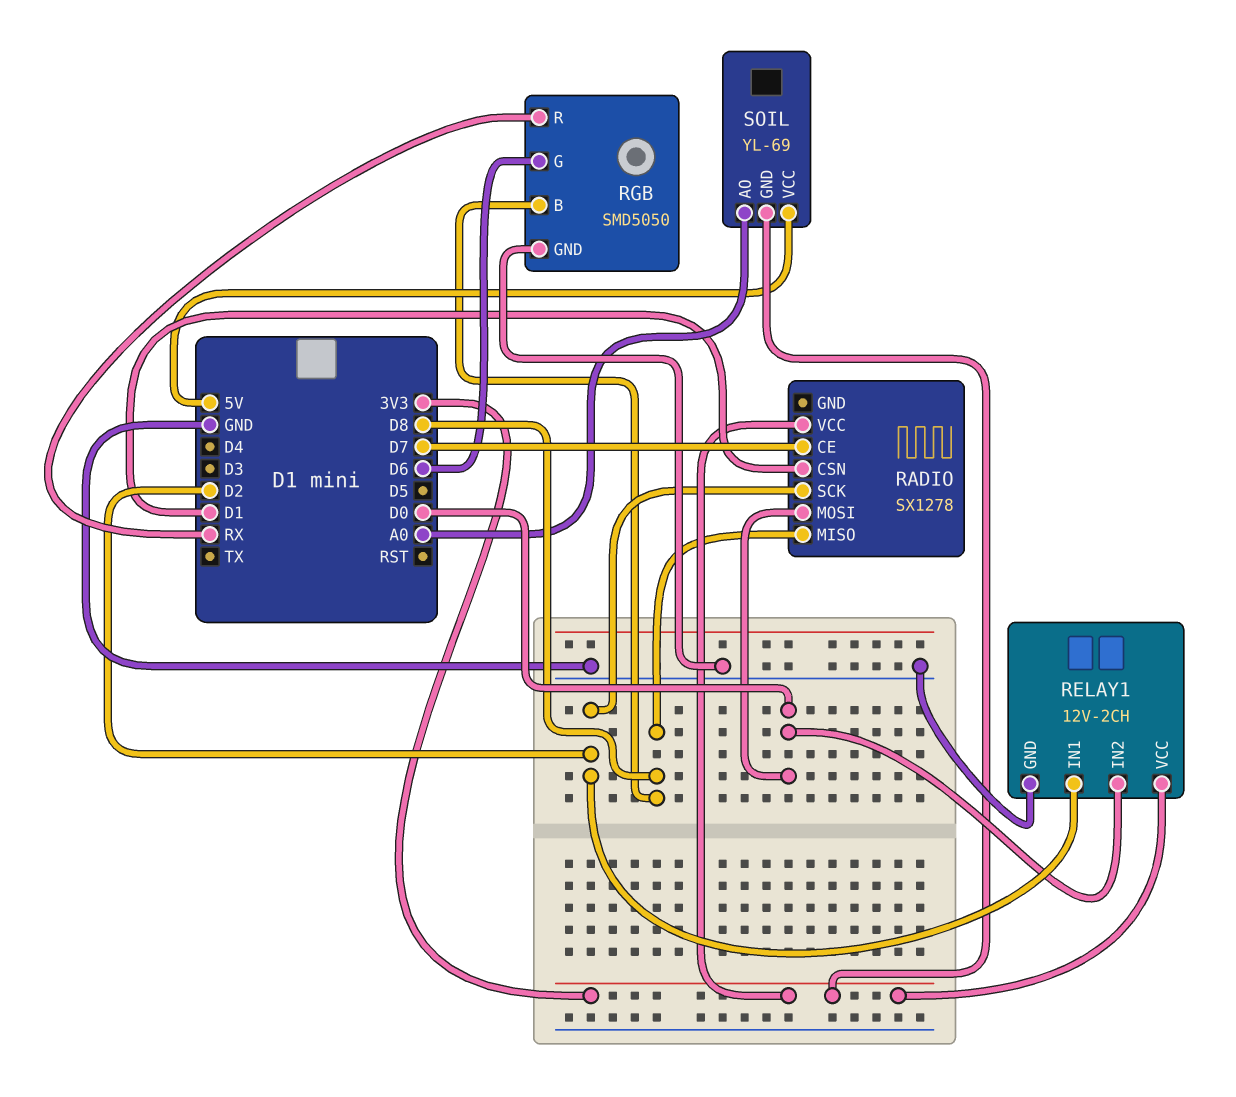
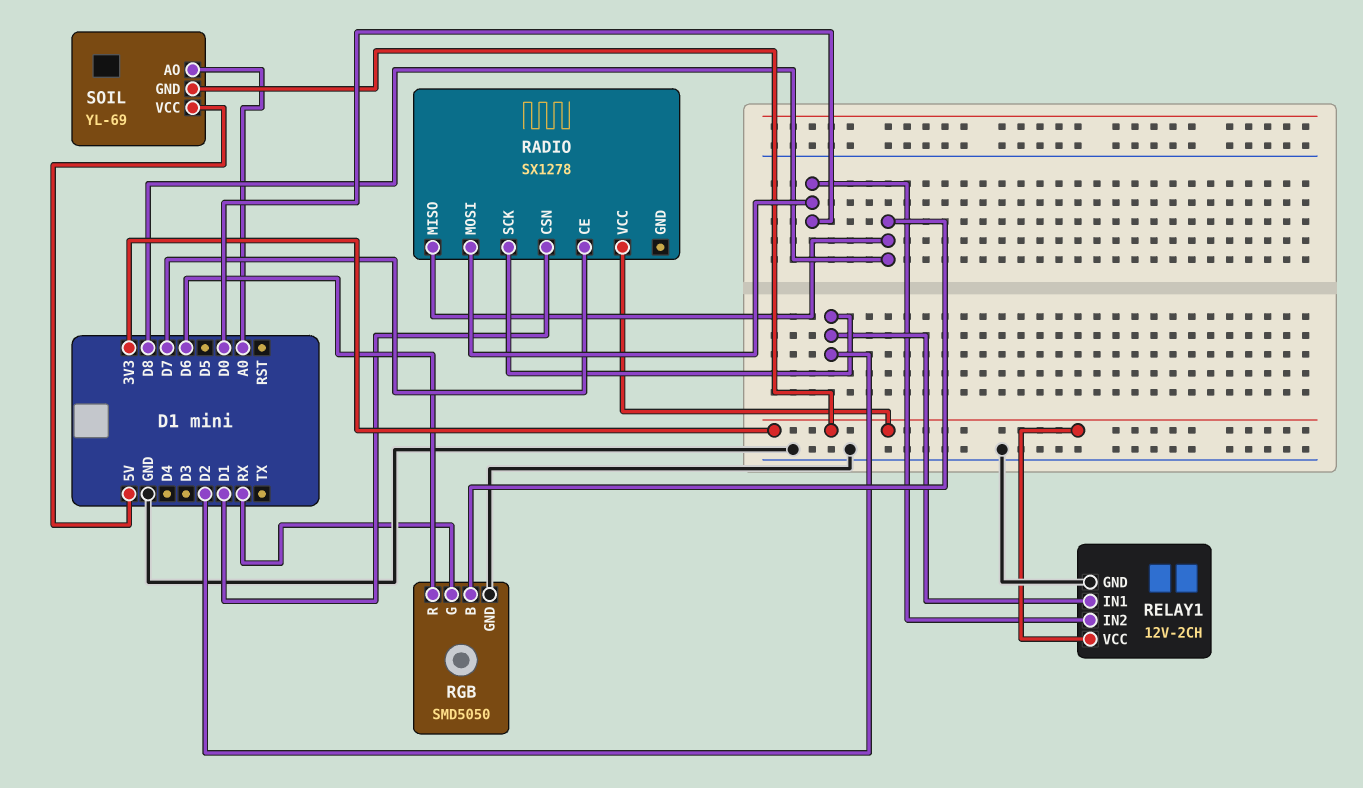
RGB pin G: D6 -> RX
RGB pin R: RX -> D6

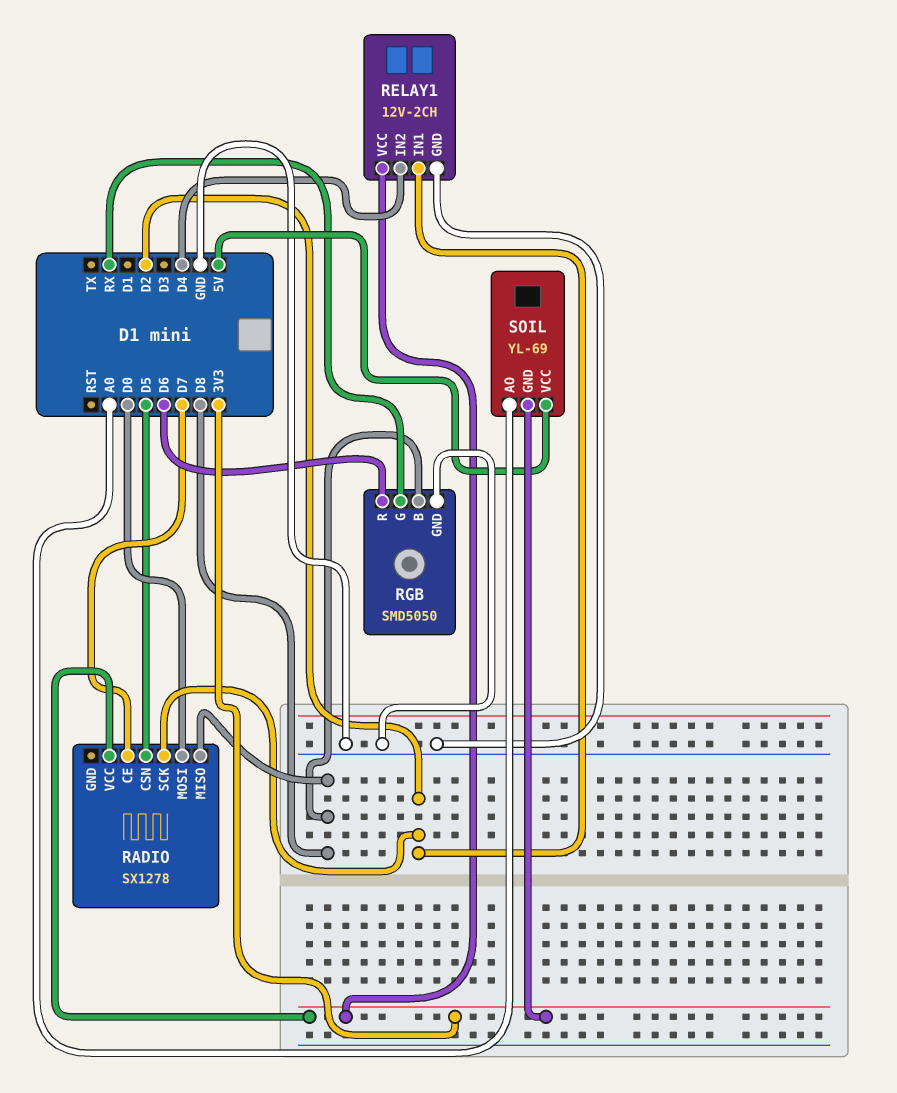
RADIO pin CSN: D1 -> D5
RELAY1 pin IN2: D0 -> D4

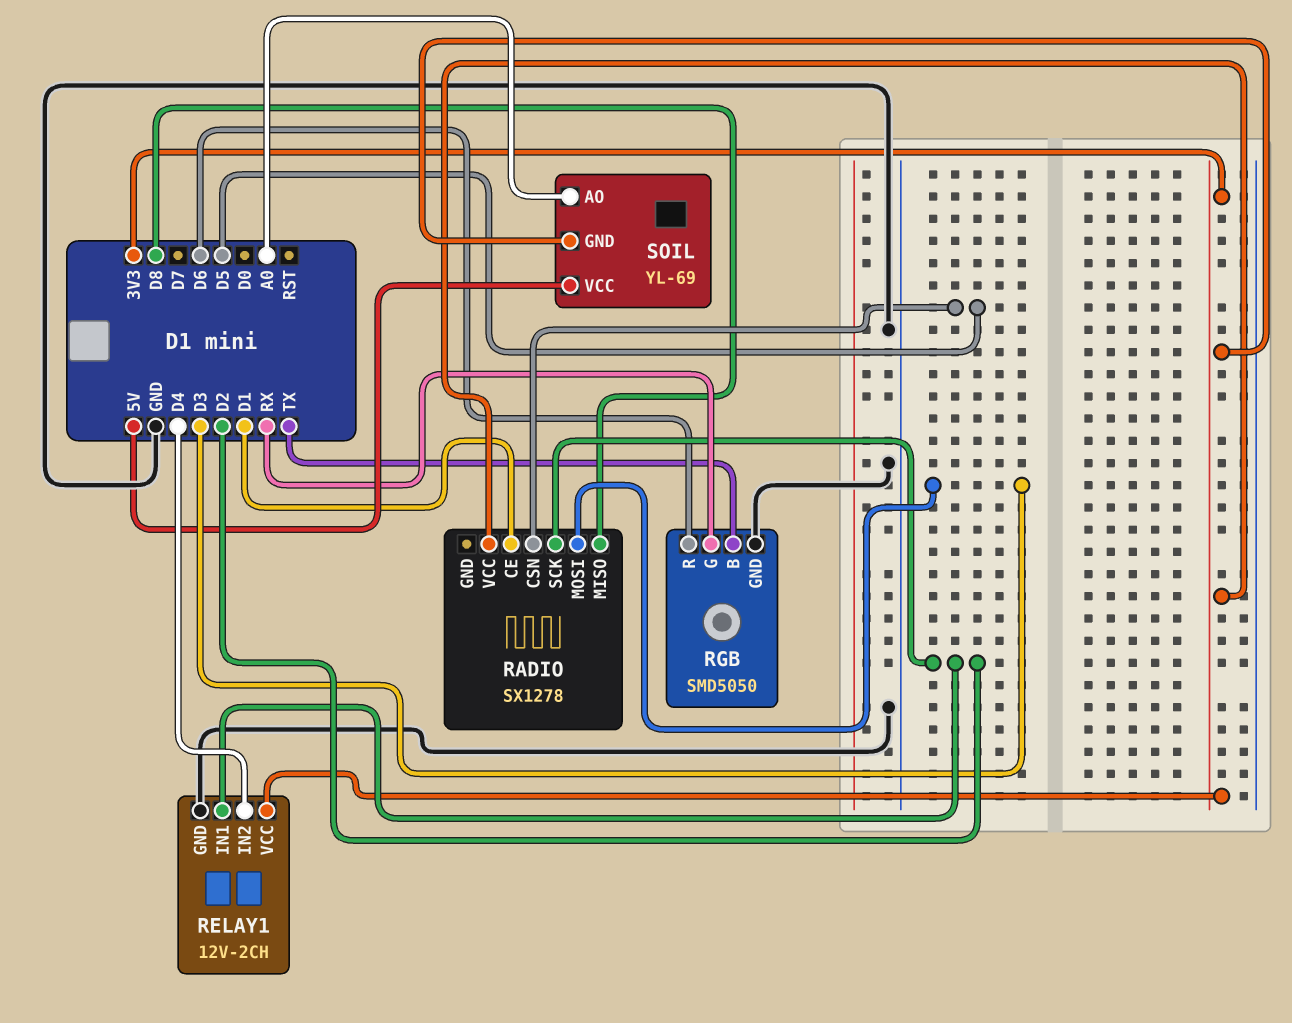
RADIO pin CE: D7 -> D1
RADIO pin MOSI: D0 -> D3
RGB pin B: D8 -> TX

